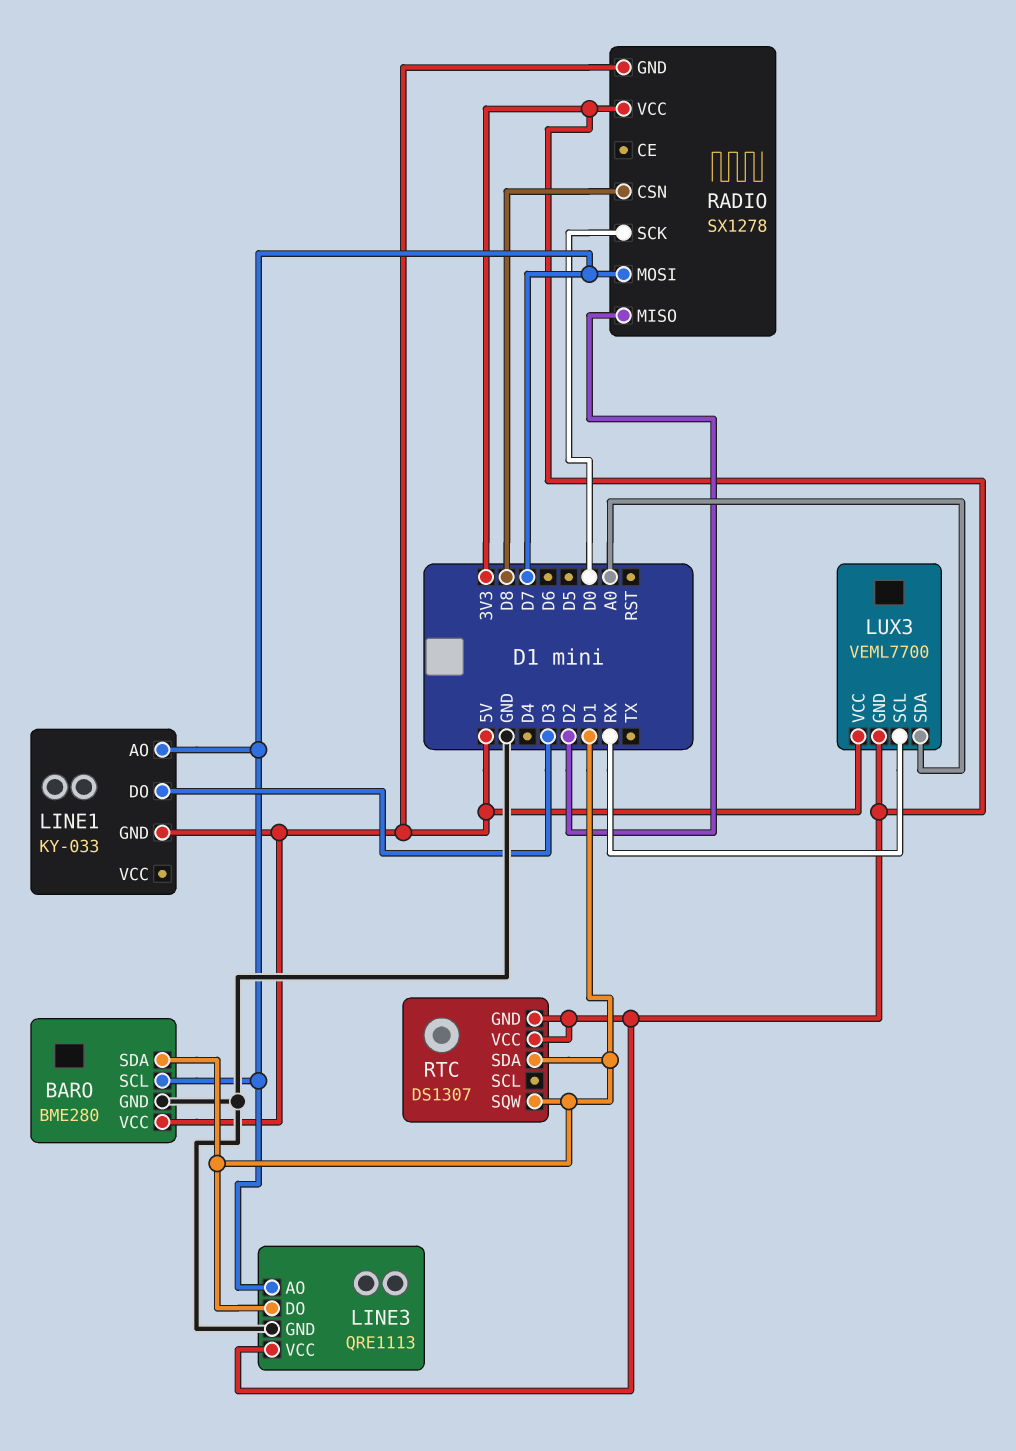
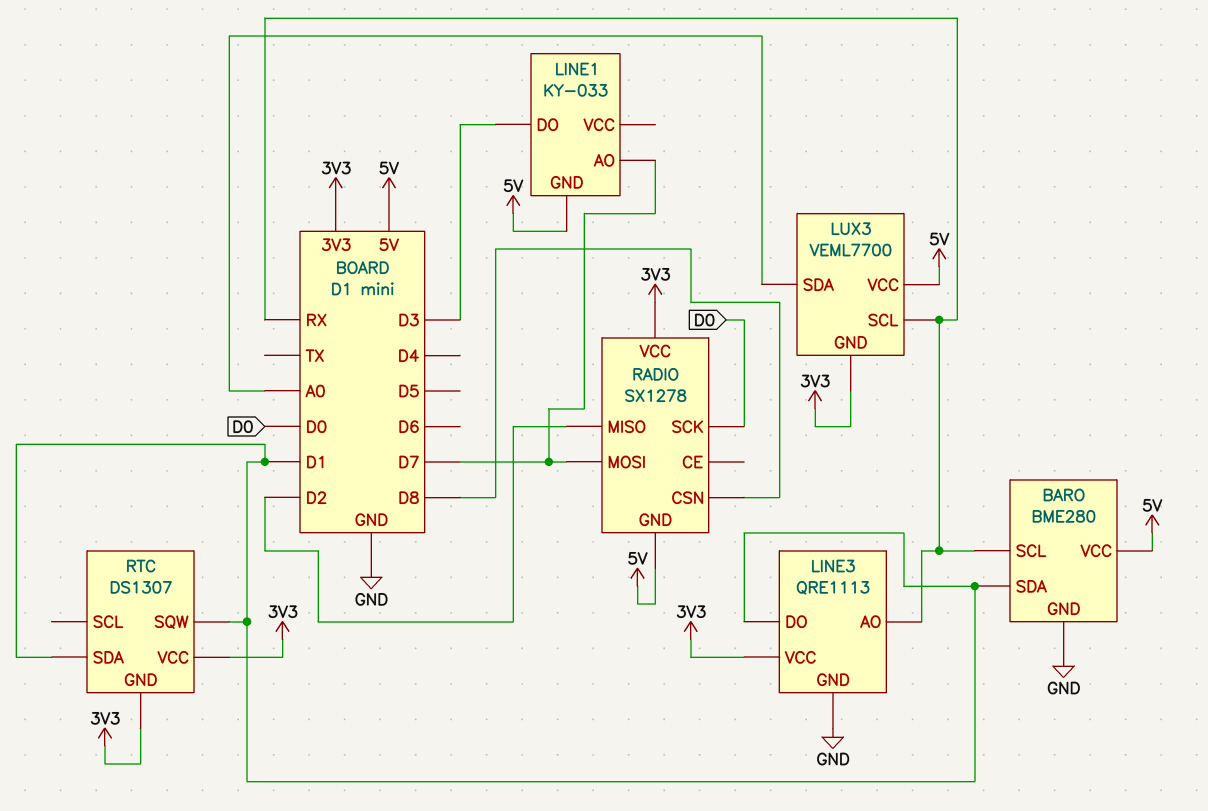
BARO pin SCL: D7 -> RX
LINE3 pin AO: D7 -> RX

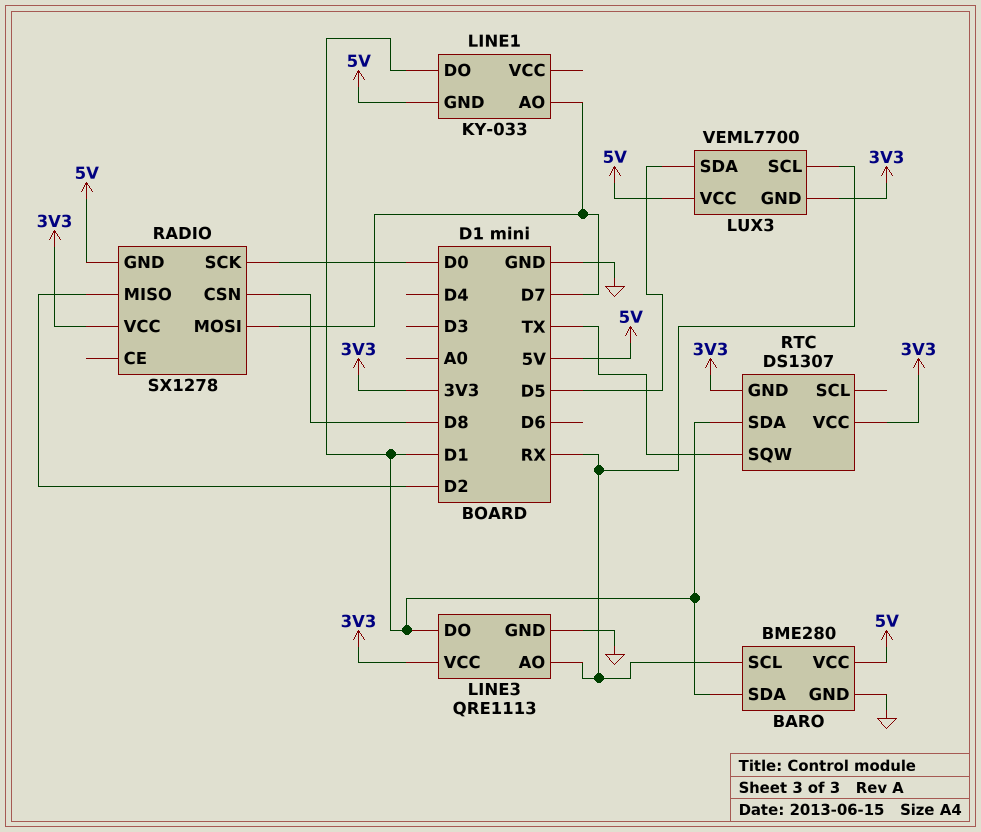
LINE1 pin DO: D3 -> D1
LUX3 pin SDA: A0 -> D5
RTC pin SQW: D1 -> TX

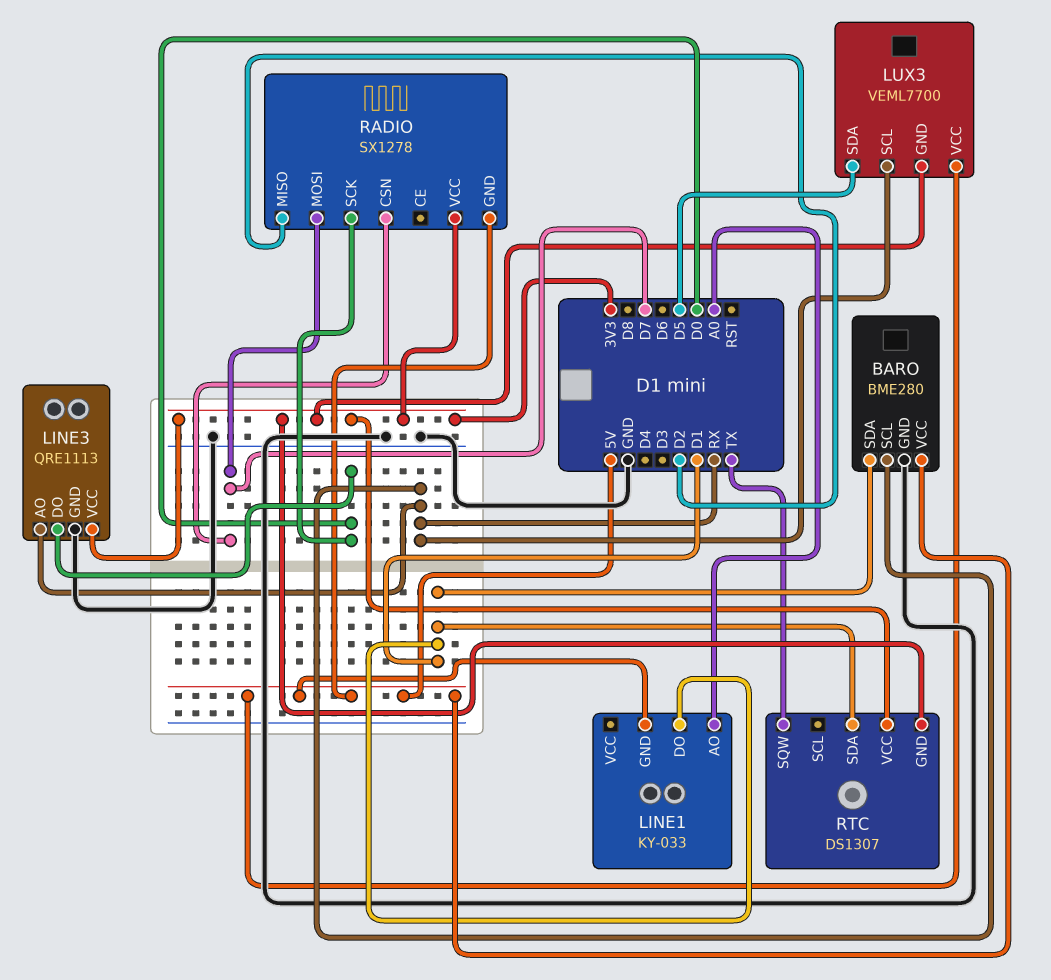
LINE1 pin AO: D7 -> A0
LINE3 pin DO: D1 -> D0
RADIO pin CSN: D8 -> D7

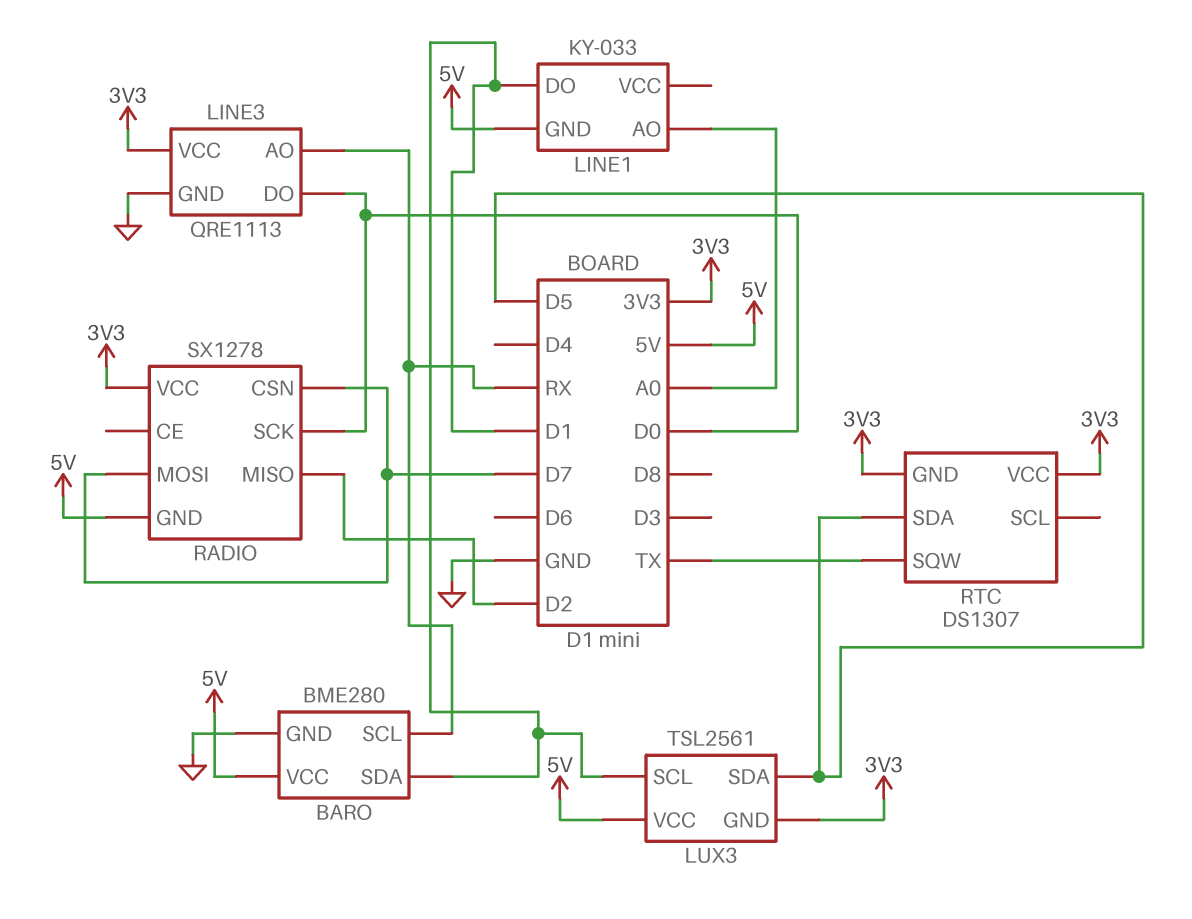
LUX3: VEML7700 -> TSL2561
LUX3 pin SCL: RX -> D1
RTC pin SDA: D1 -> D5

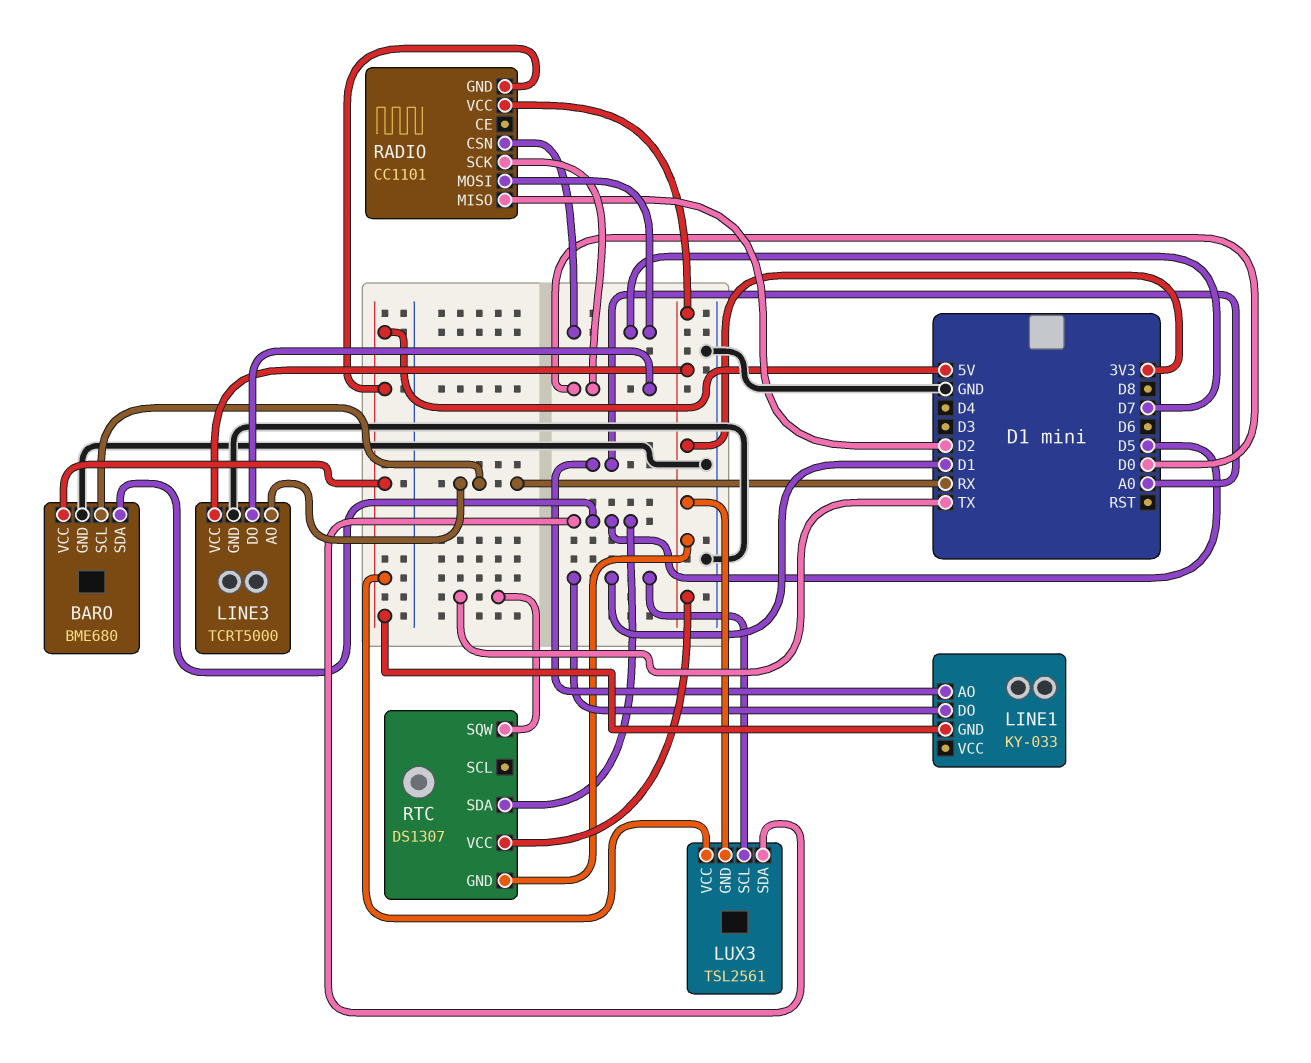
BARO: BME280 -> BME680
BARO pin SDA: D1 -> D5
LINE3: QRE1113 -> TCRT5000
RADIO: SX1278 -> CC1101

